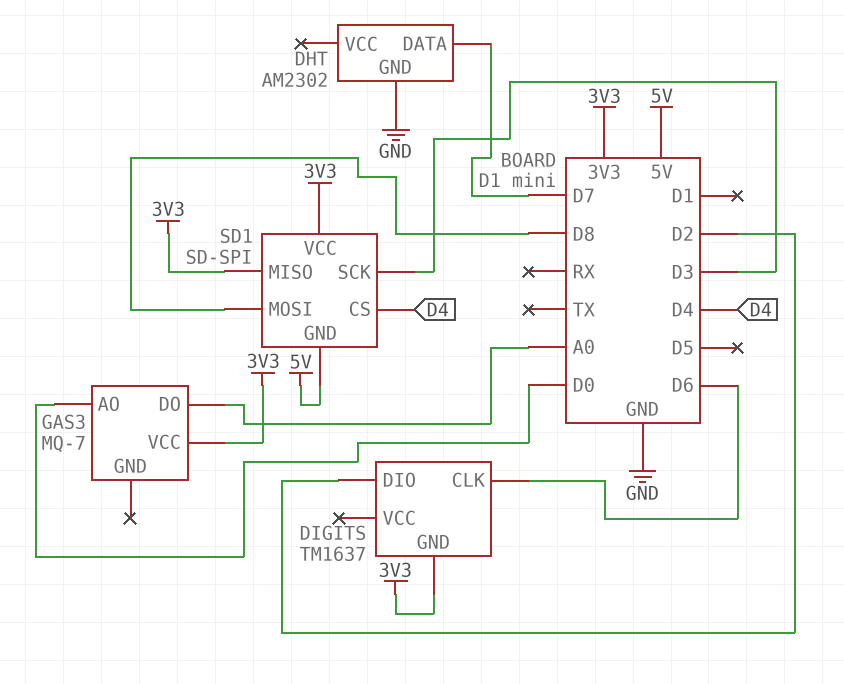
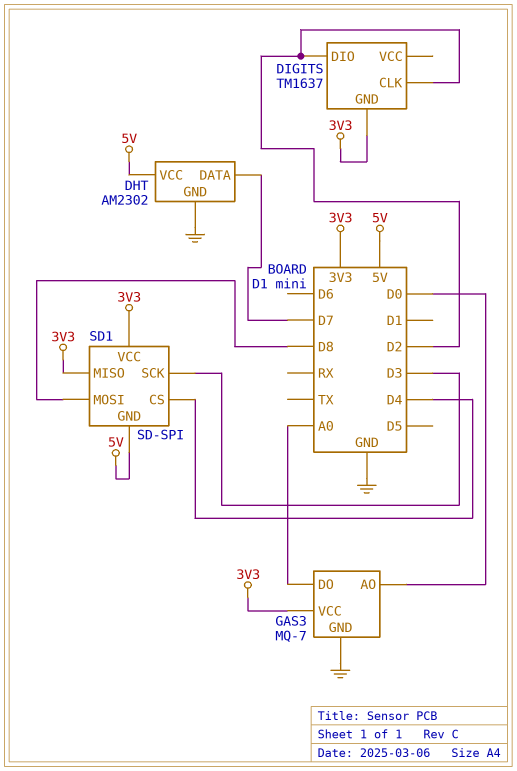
DHT pin VCC: none -> 5V
DIGITS pin CLK: D6 -> D2
GAS3 pin GND: none -> GND

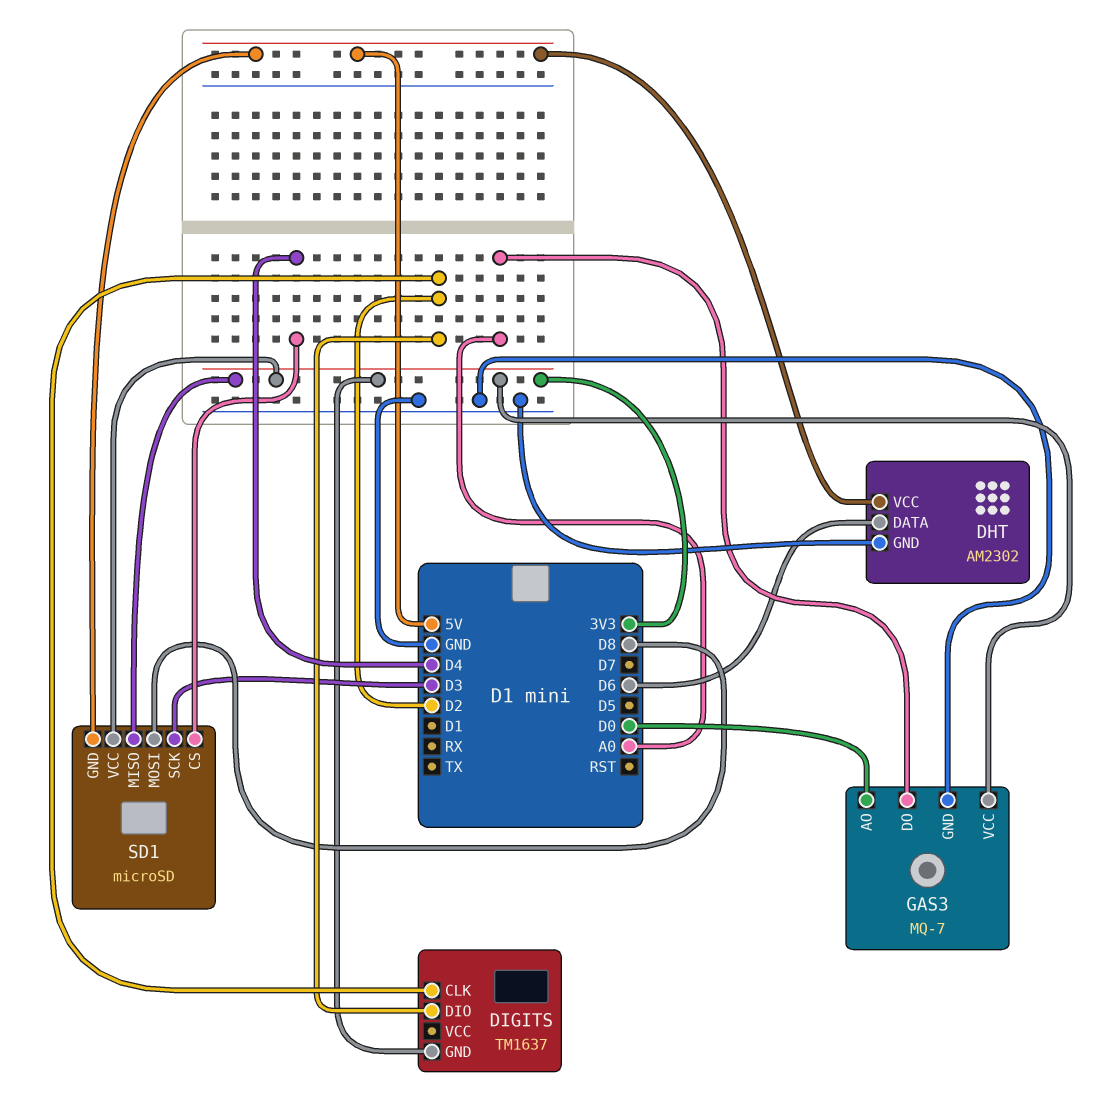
DHT pin DATA: D7 -> D6
SD1: SD-SPI -> microSD

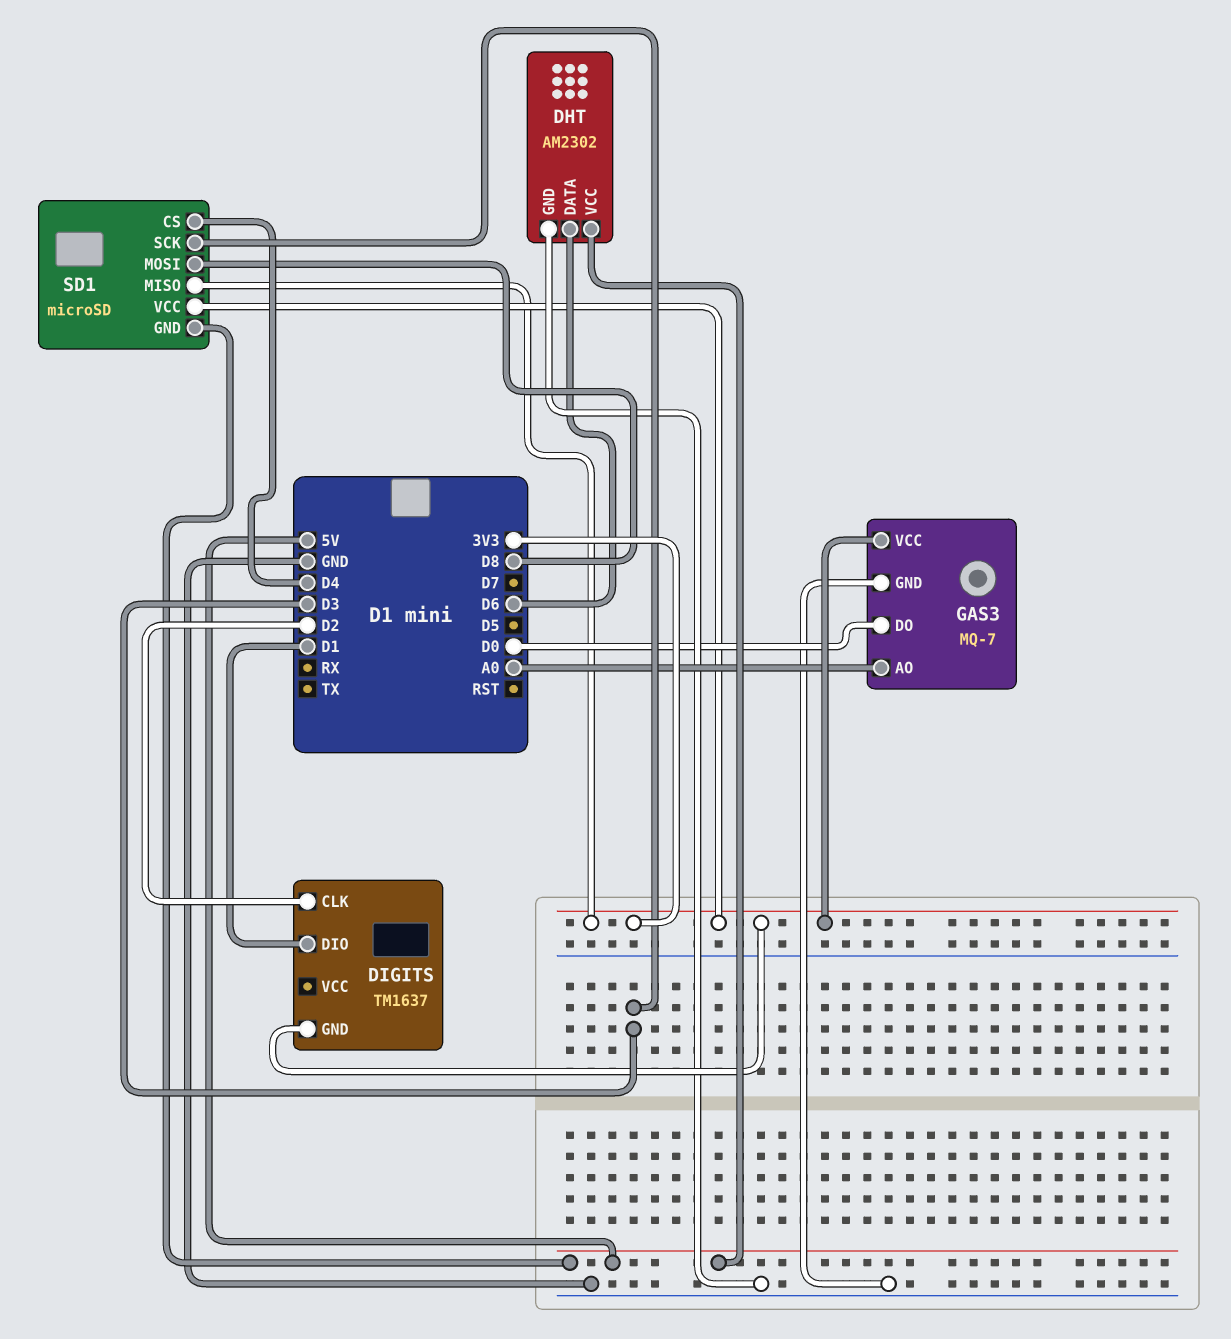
DIGITS pin DIO: D2 -> D1
GAS3 pin AO: D0 -> A0
GAS3 pin DO: A0 -> D0

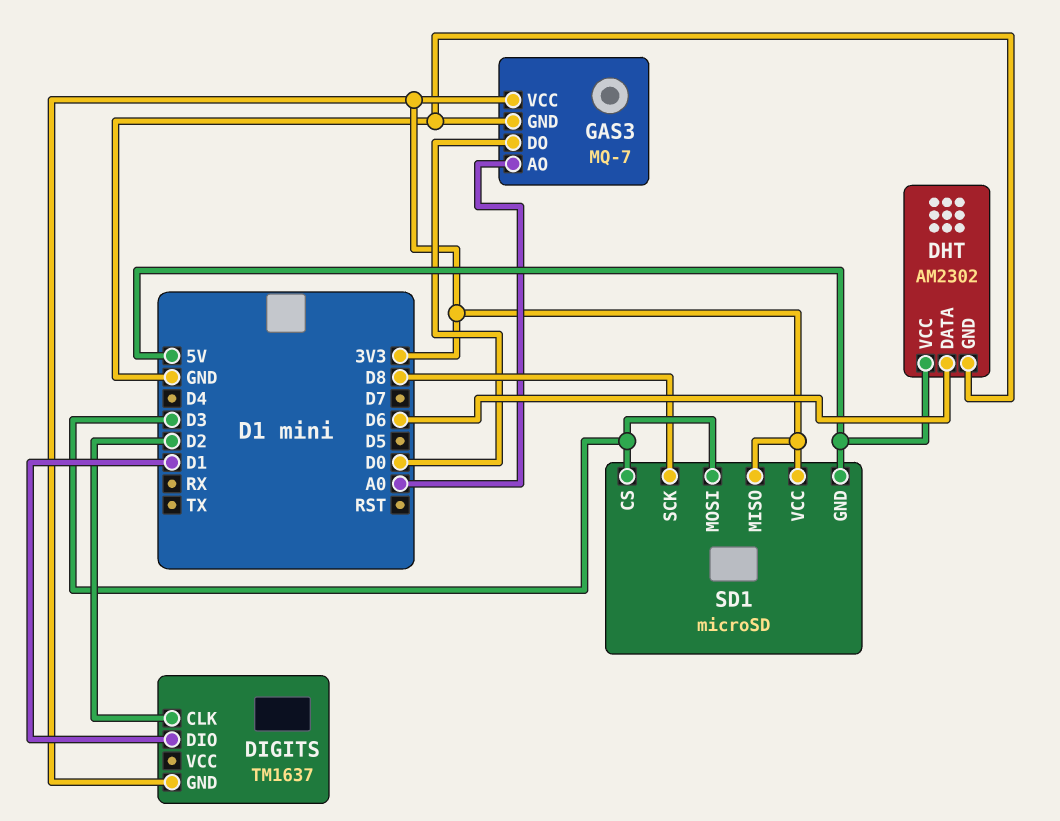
SD1 pin CS: D4 -> D3
SD1 pin MOSI: D8 -> D3
SD1 pin SCK: D3 -> D8

